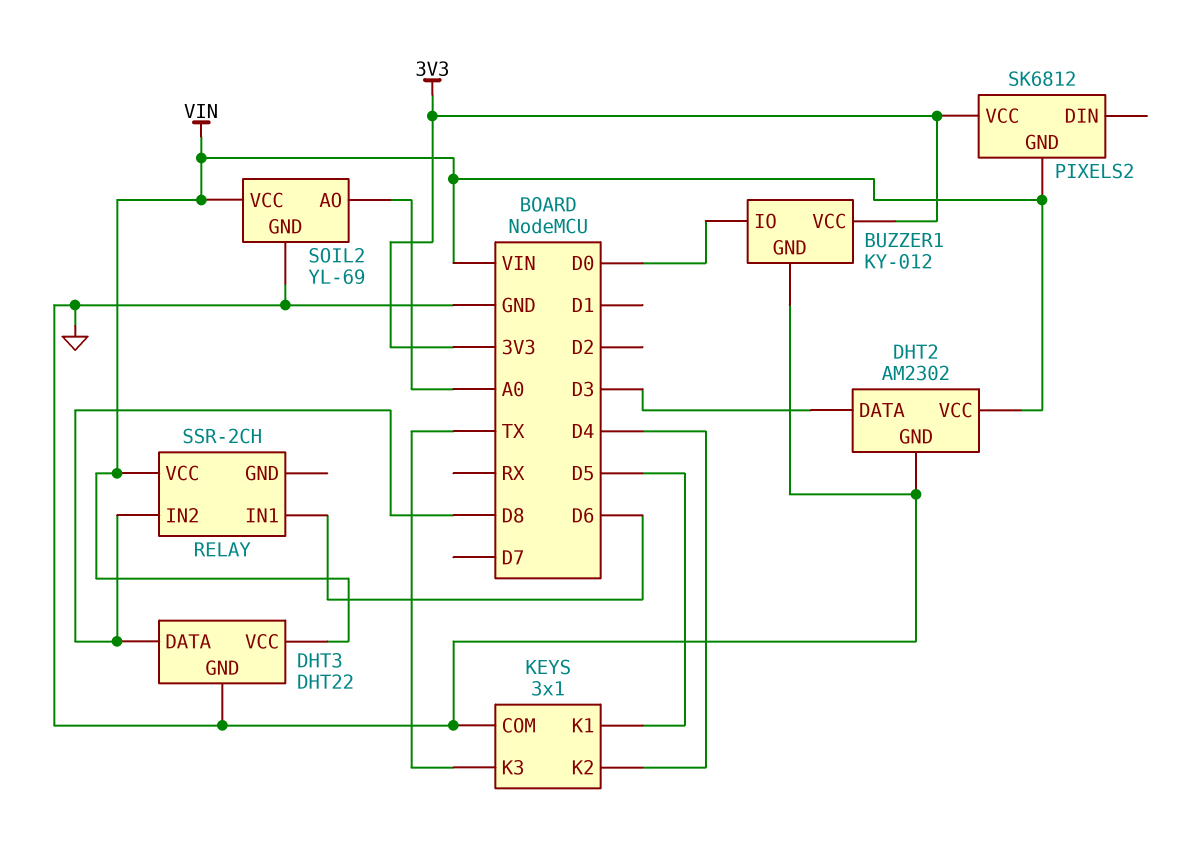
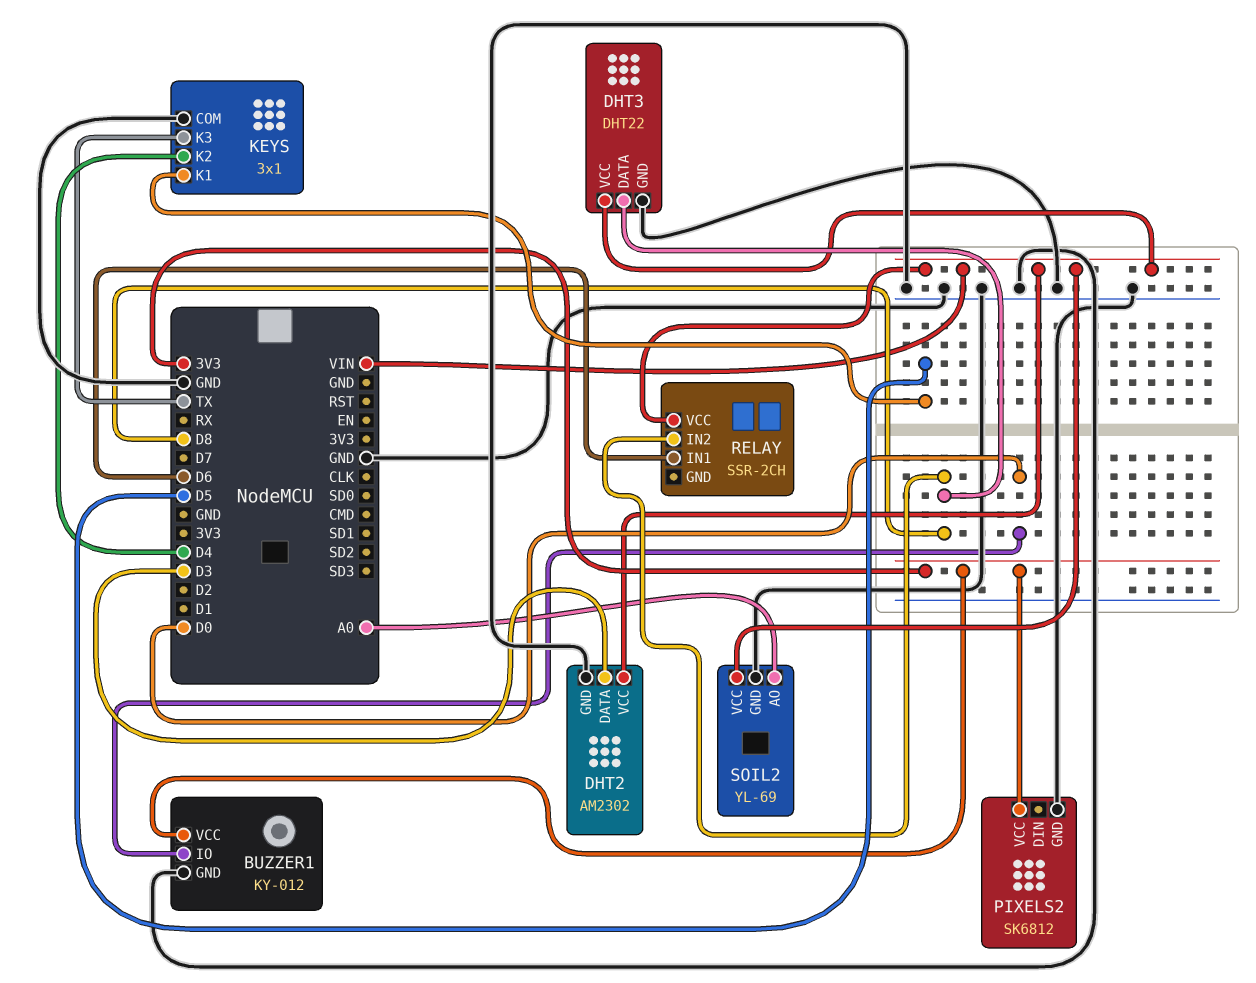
PIXELS2 pin GND: VIN -> GND

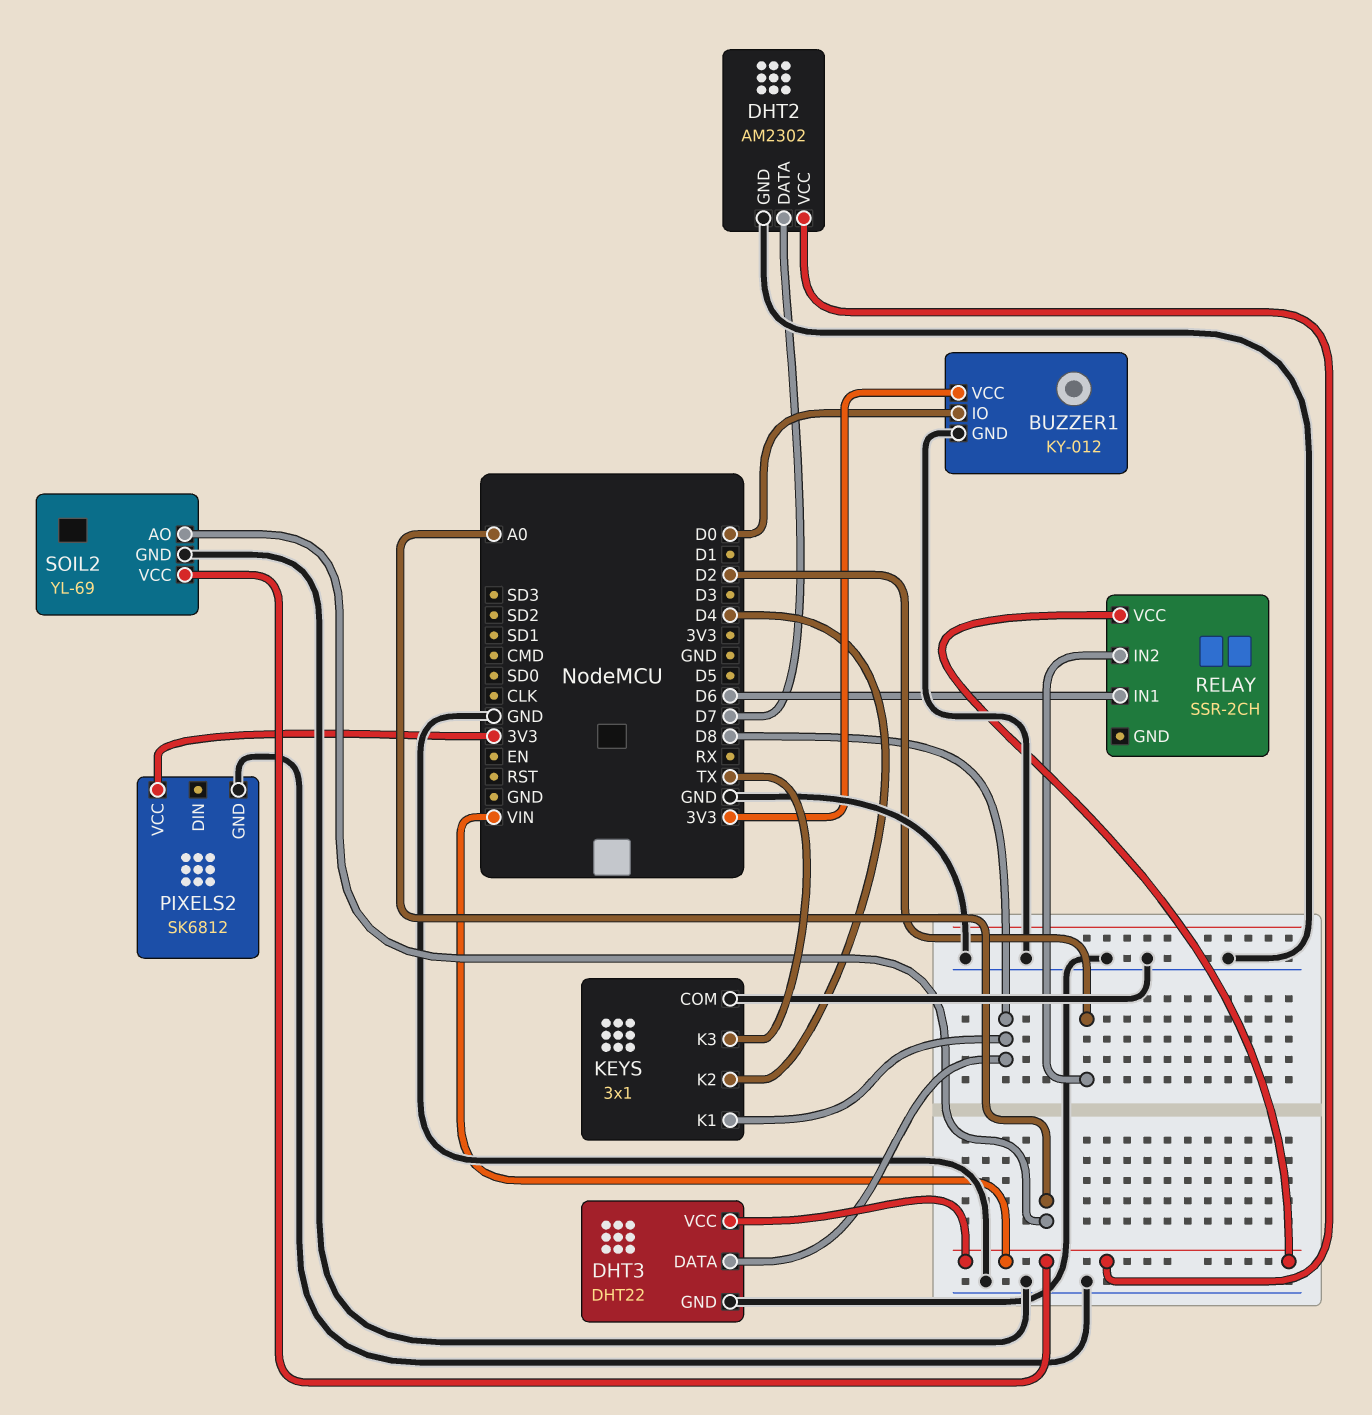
DHT2 pin DATA: D3 -> D7
KEYS pin K1: D5 -> D8
RELAY pin IN2: D8 -> D2

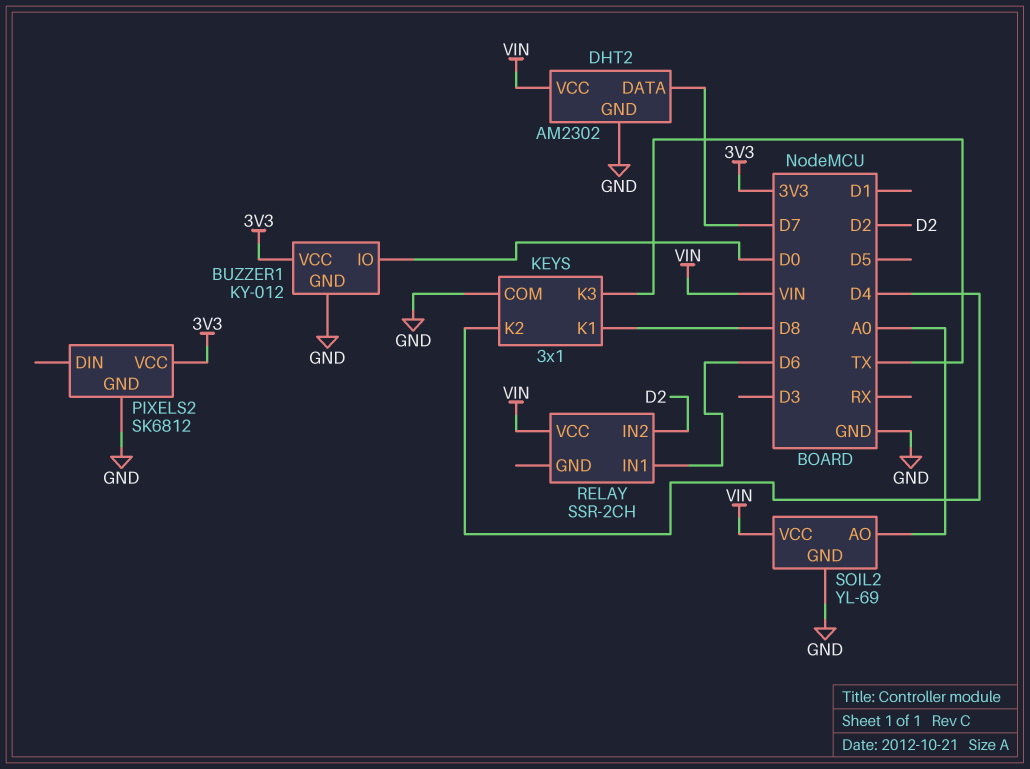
DHT3: DHT22 -> none
DHT3 pin DATA: D8 -> none
DHT3 pin GND: GND -> none
DHT3 pin VCC: VIN -> none

